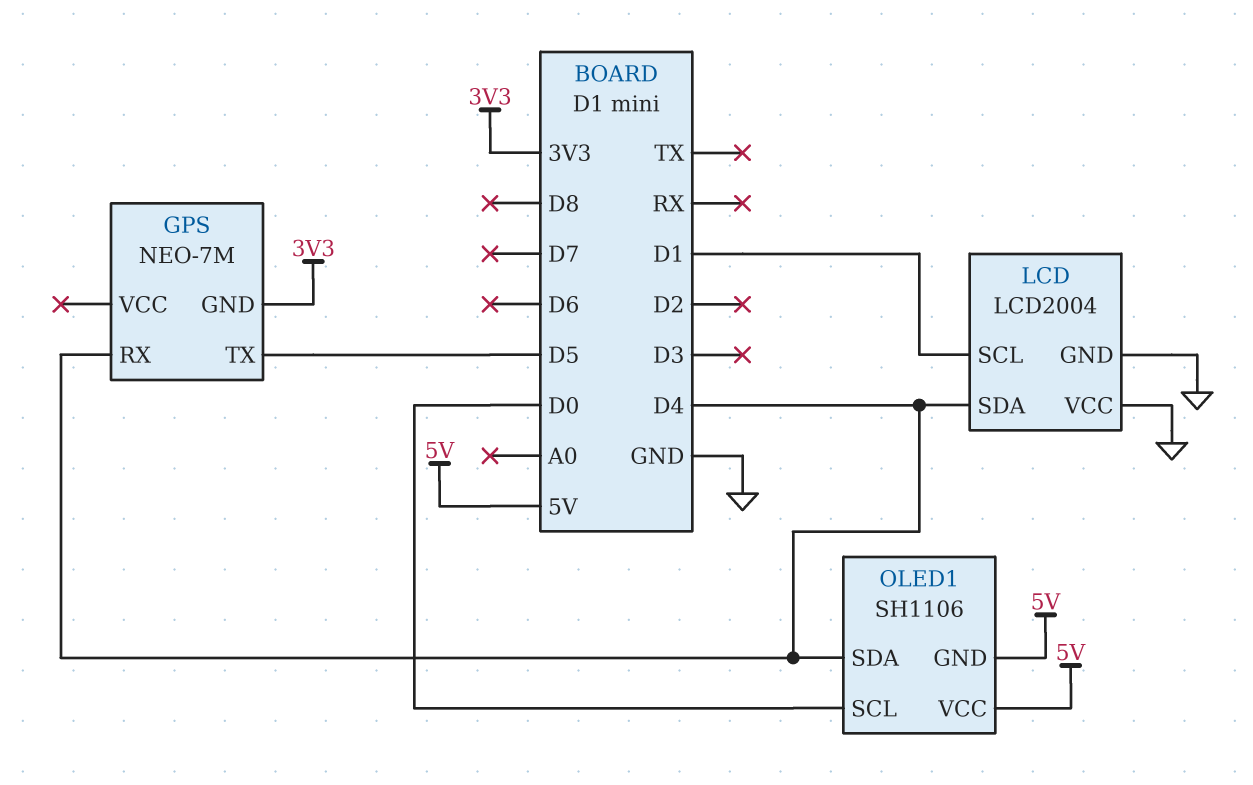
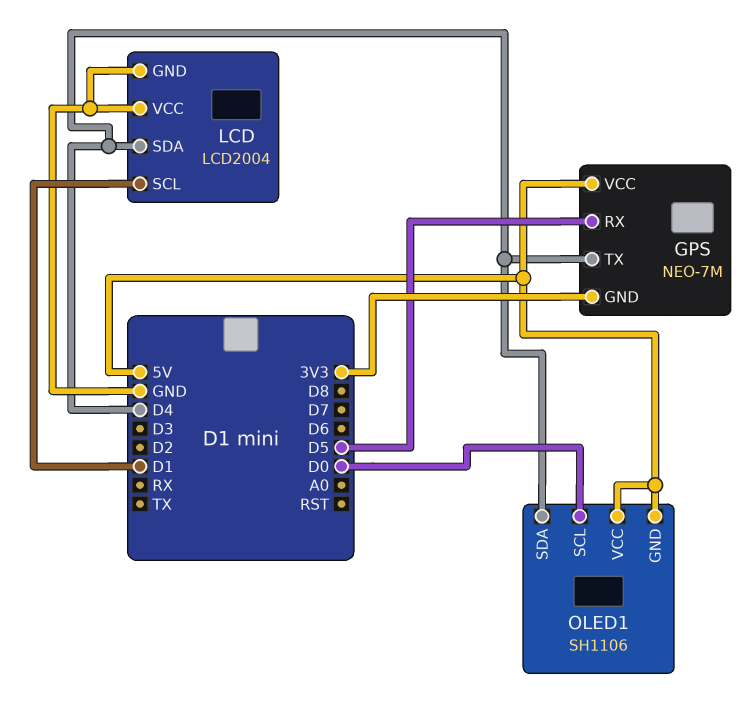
GPS pin RX: D4 -> D5
GPS pin TX: D5 -> D4
GPS pin VCC: none -> 5V

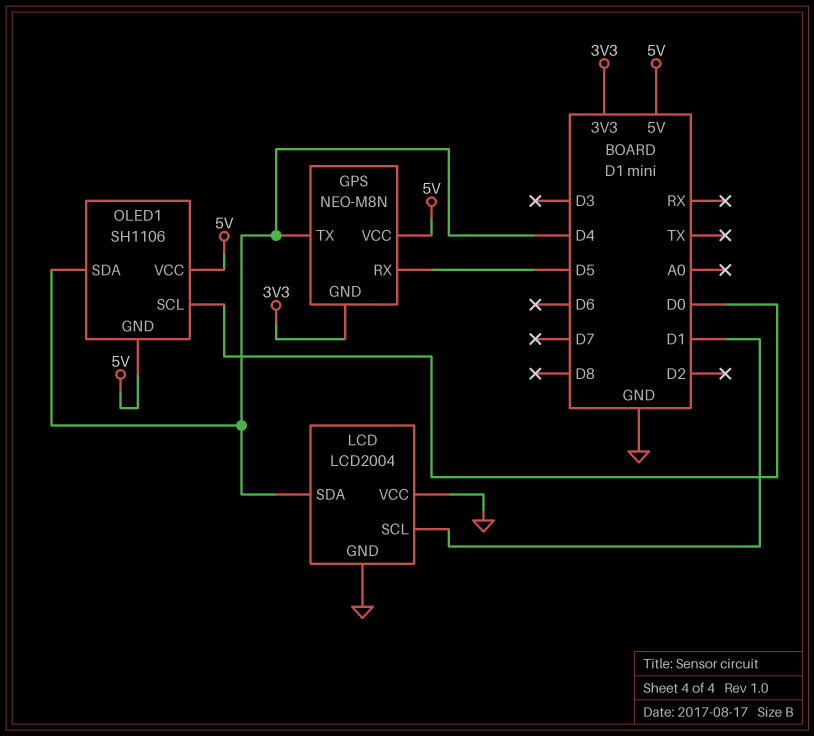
GPS: NEO-7M -> NEO-M8N

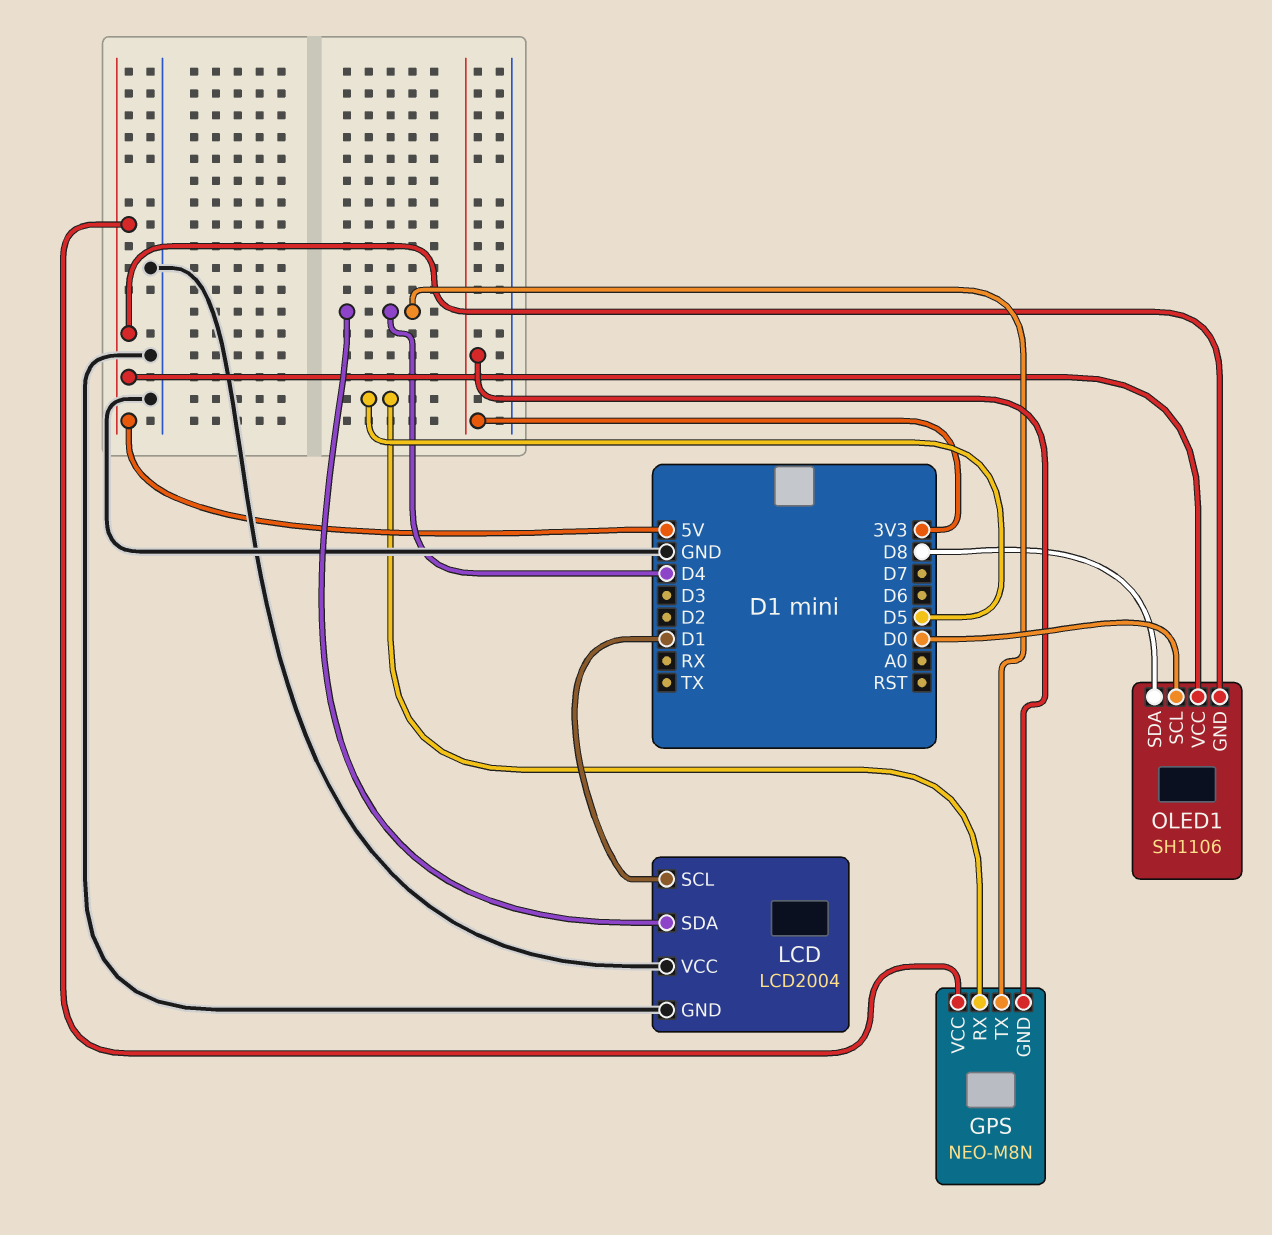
OLED1 pin SDA: D4 -> D8

